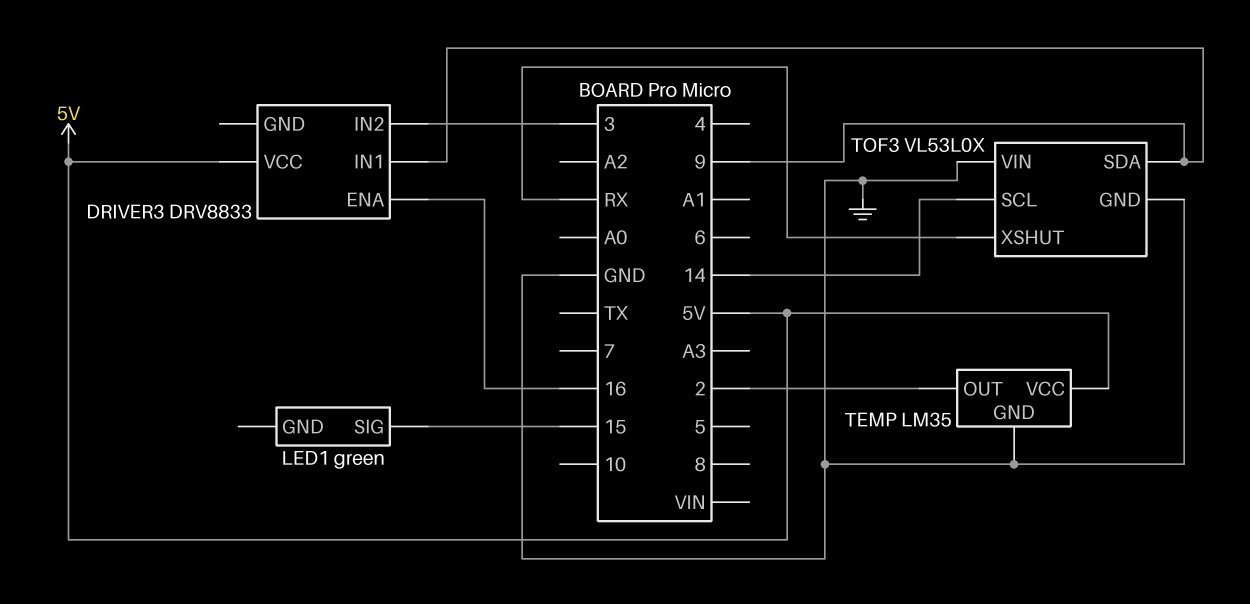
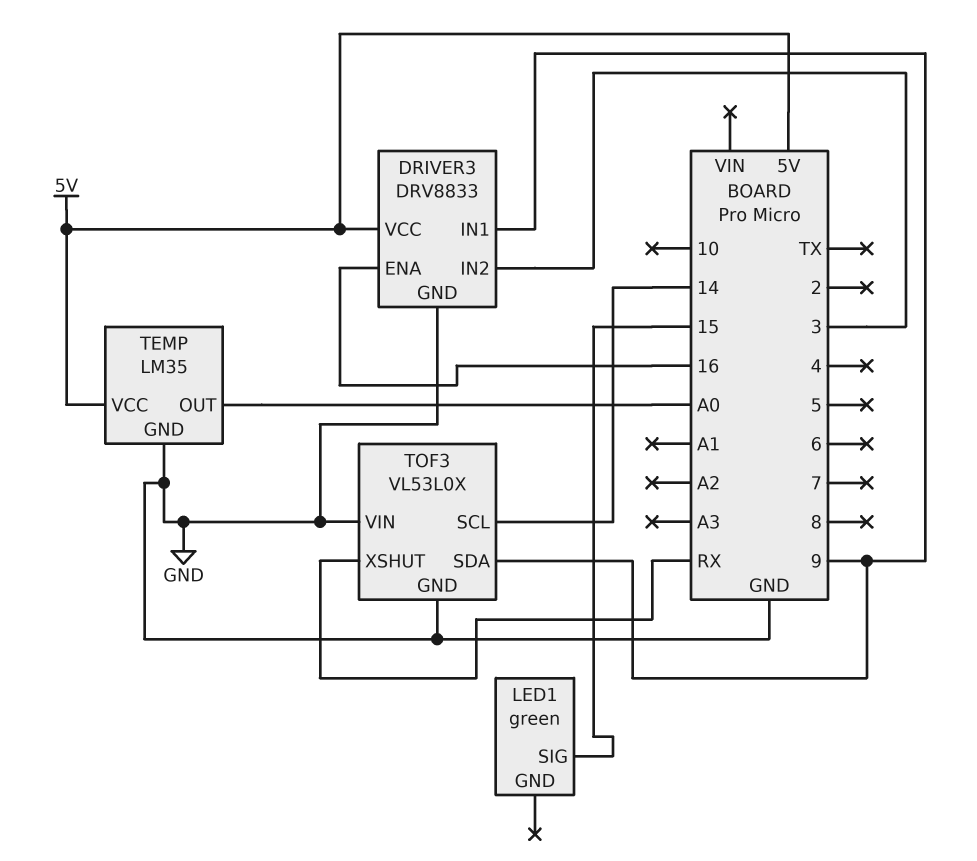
DRIVER3 pin GND: none -> GND
TEMP pin OUT: 2 -> A0

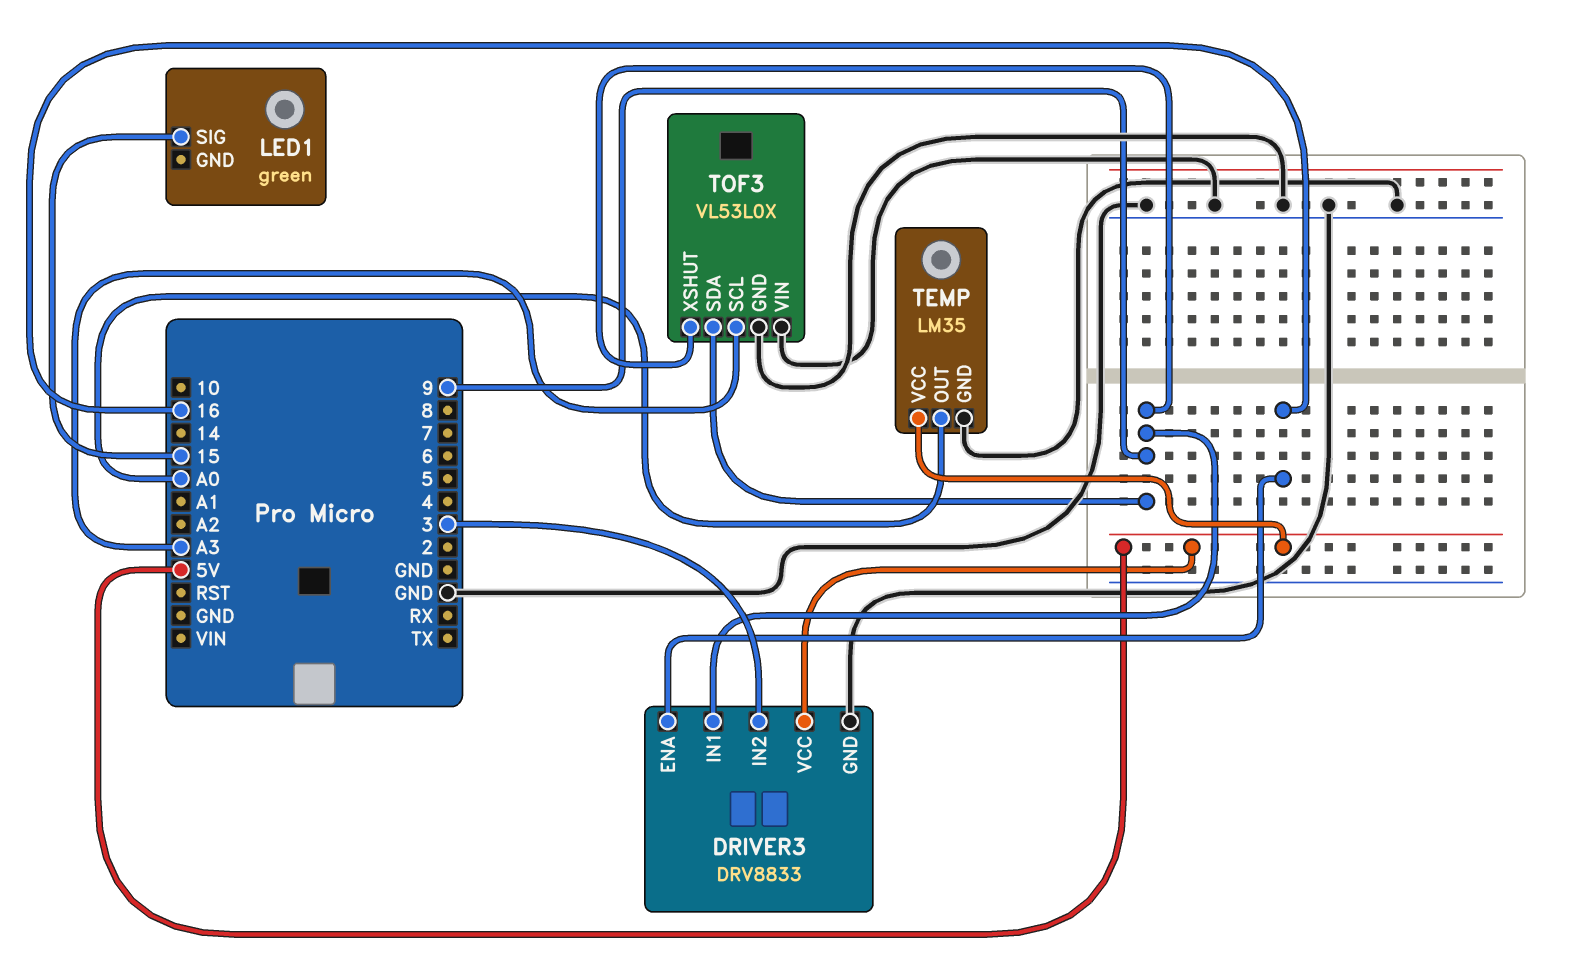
TOF3 pin SCL: 14 -> A3
TOF3 pin XSHUT: RX -> 9

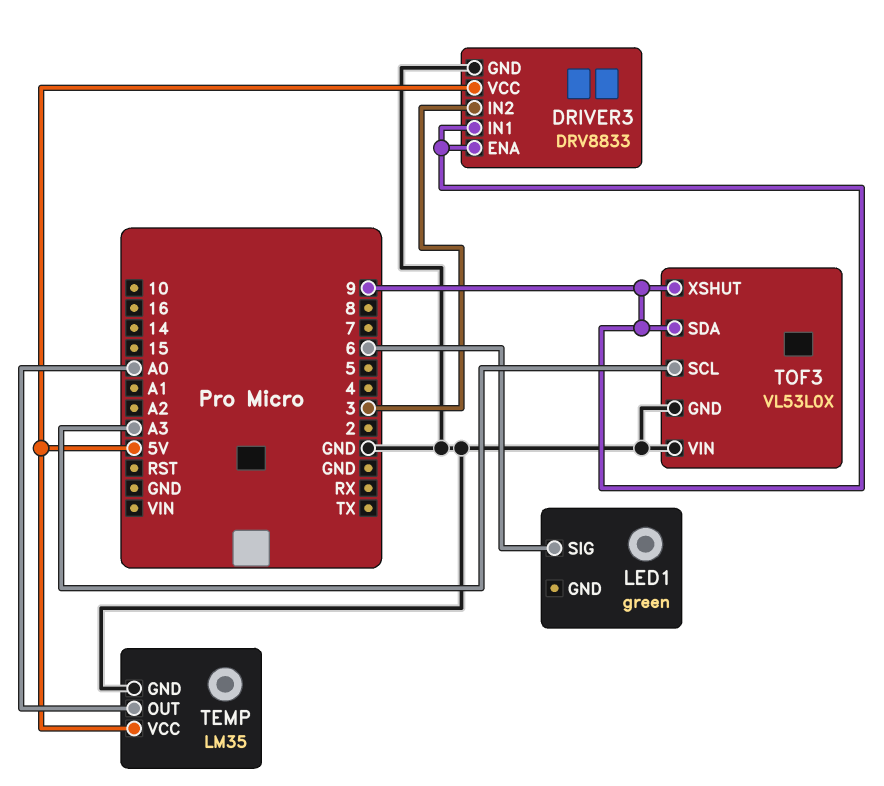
DRIVER3 pin ENA: 16 -> 9
LED1 pin SIG: 15 -> 6

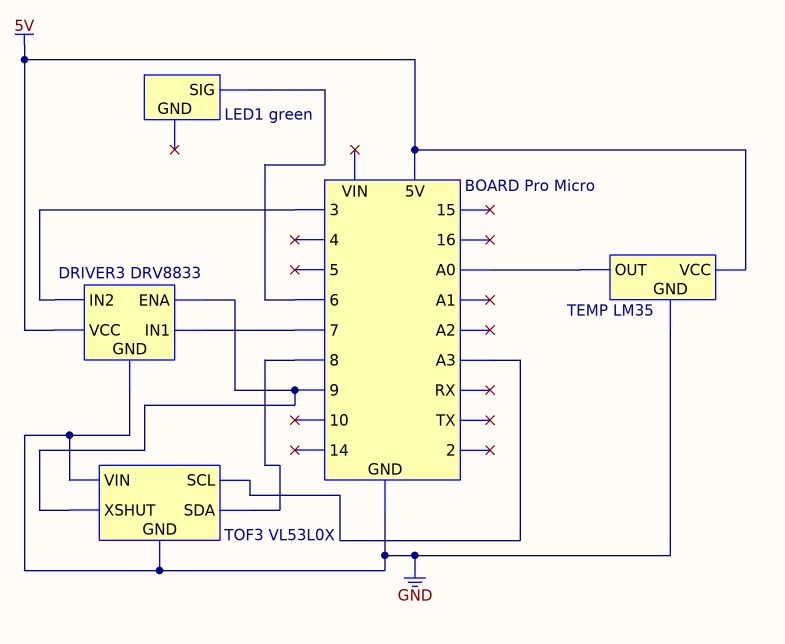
DRIVER3 pin IN1: 9 -> 7
TOF3 pin SDA: 9 -> 8

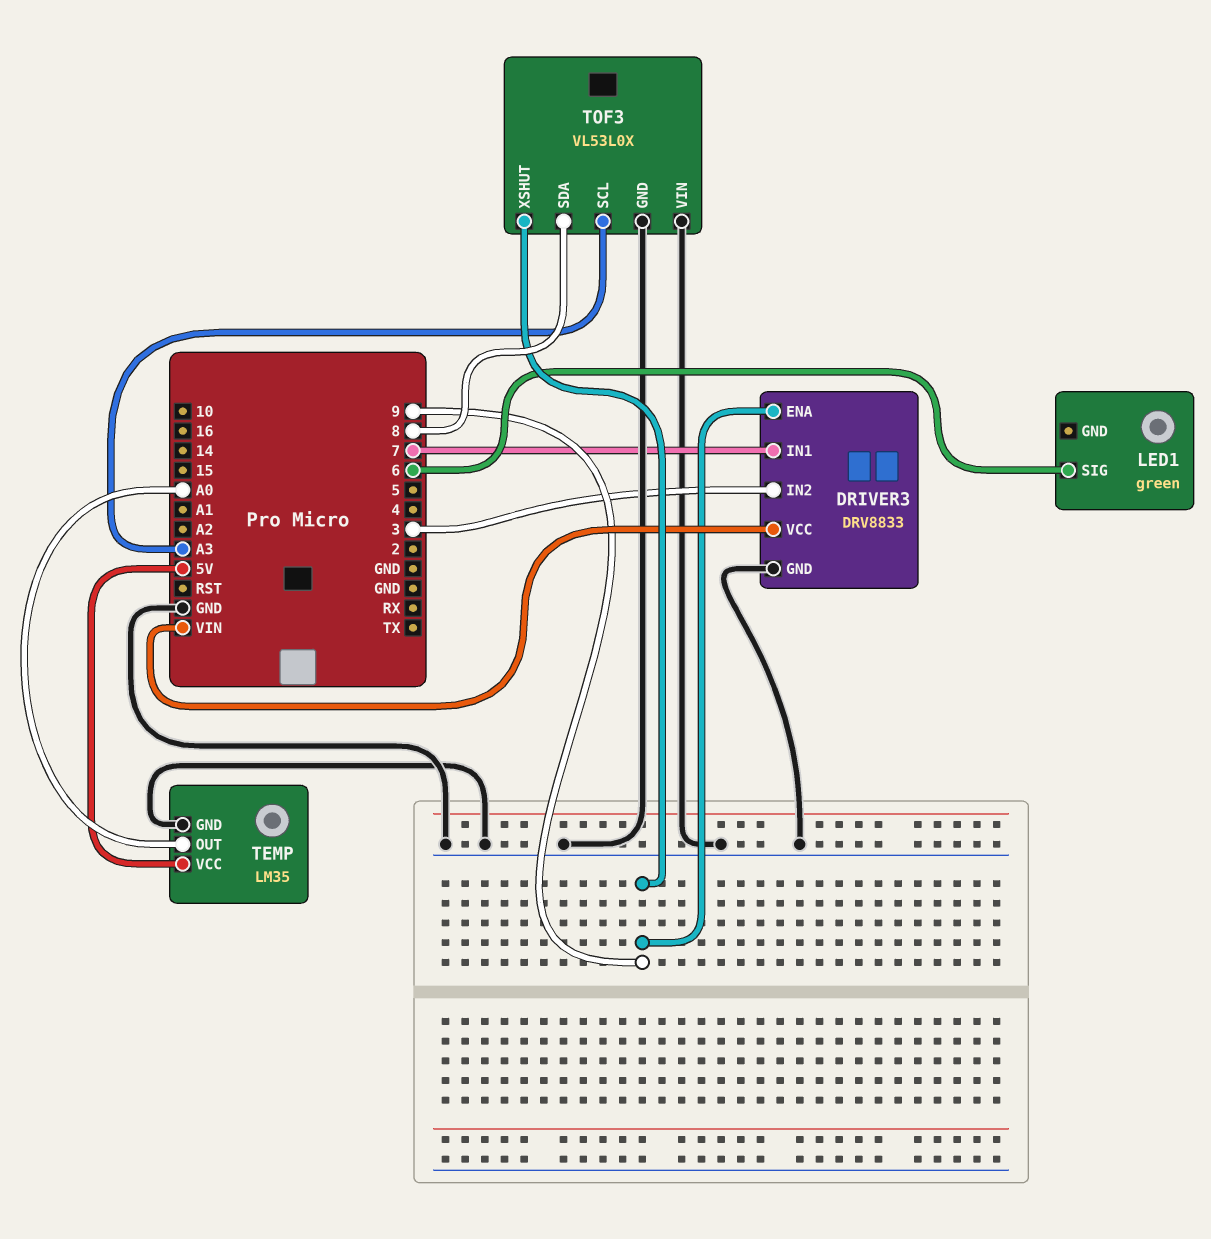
DRIVER3 pin VCC: 5V -> VIN

